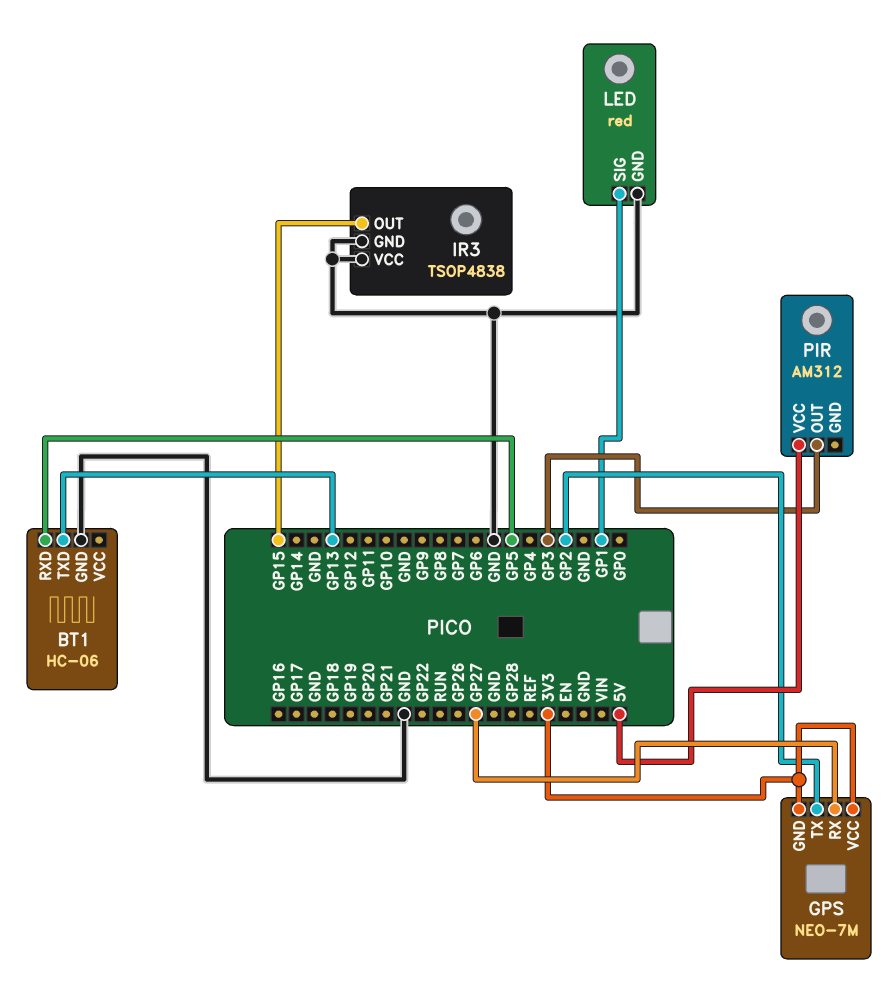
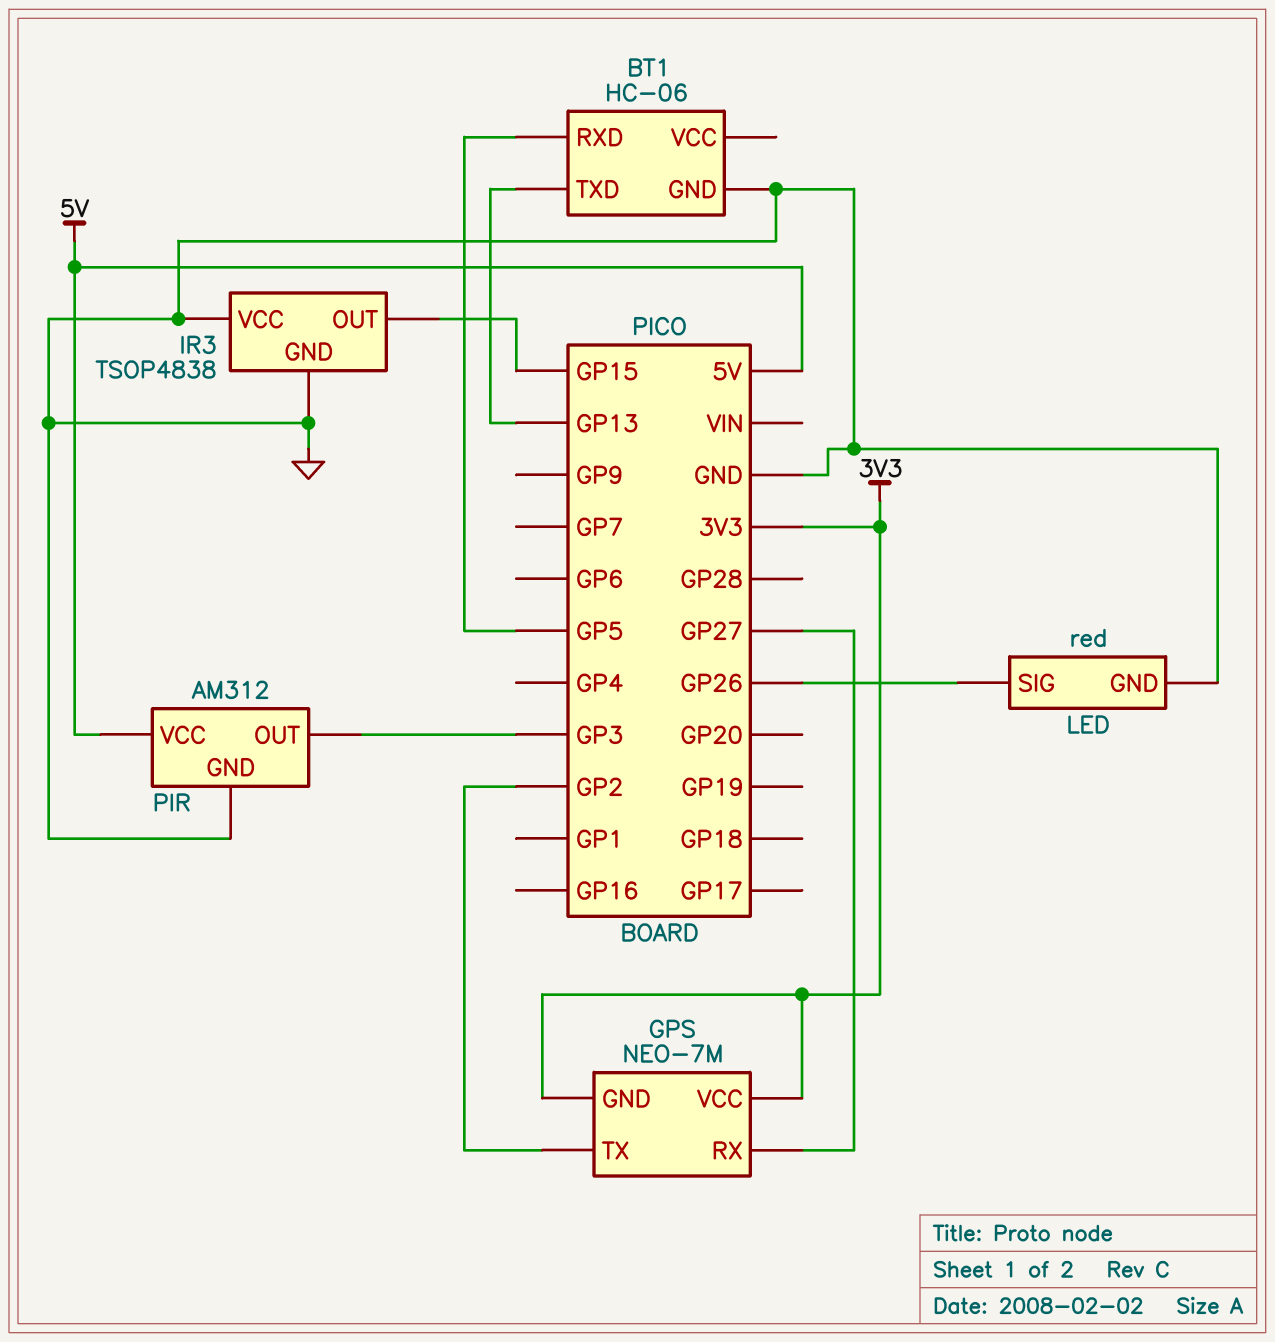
LED pin SIG: GP1 -> GP26
PIR pin GND: none -> GND

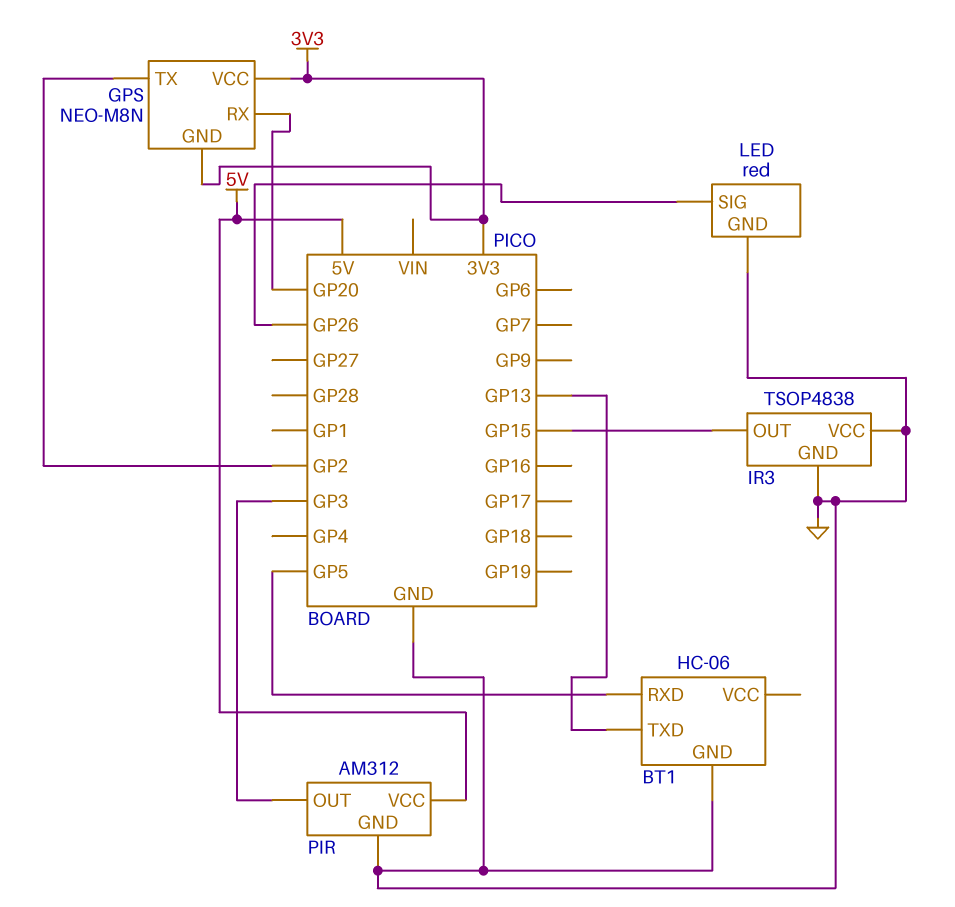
GPS: NEO-7M -> NEO-M8N
GPS pin RX: GP27 -> GP20

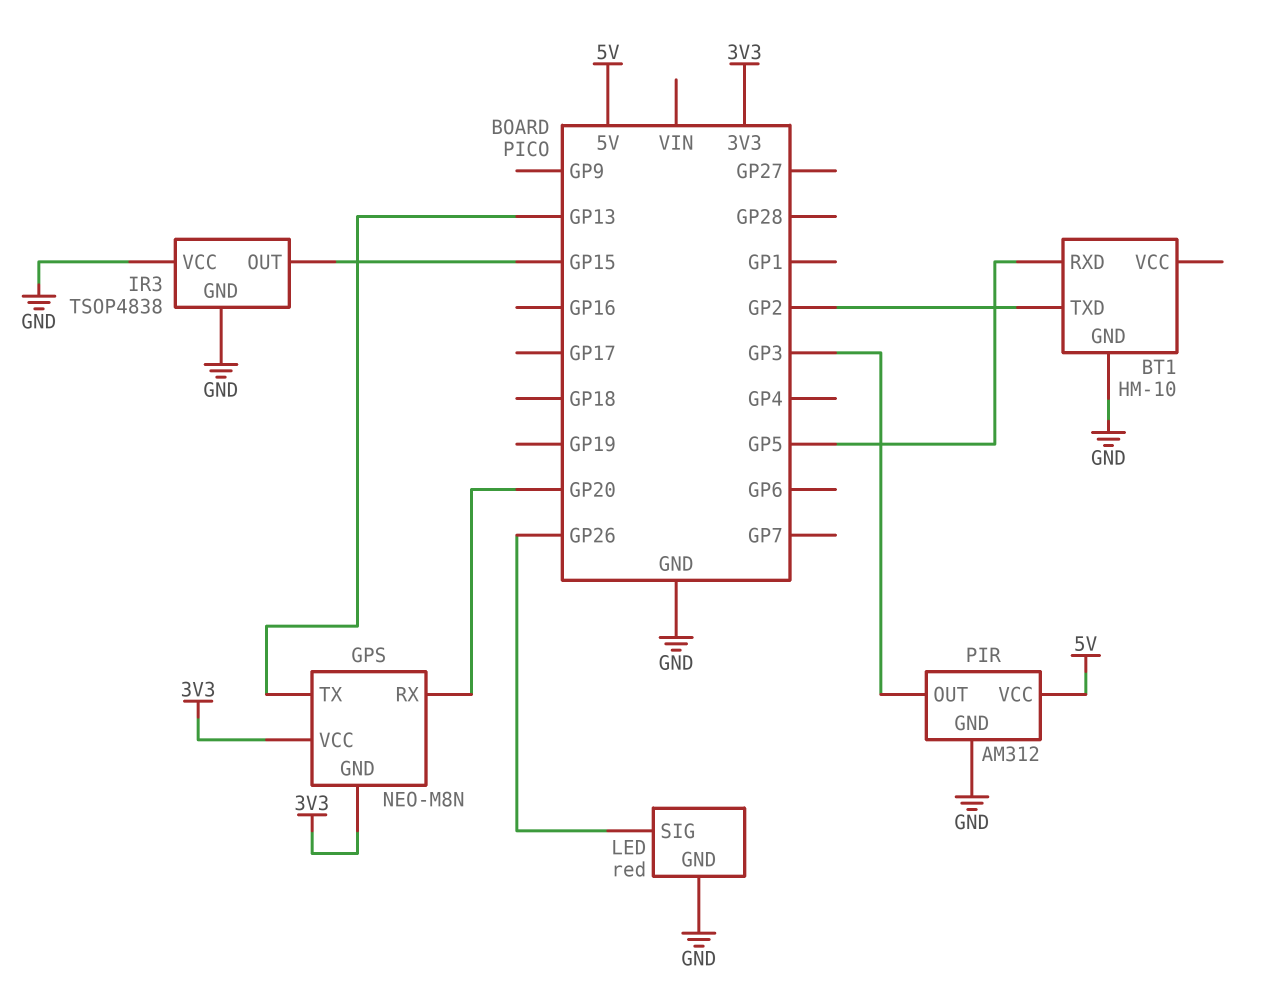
BT1: HC-06 -> HM-10
BT1 pin TXD: GP13 -> GP2
GPS pin TX: GP2 -> GP13

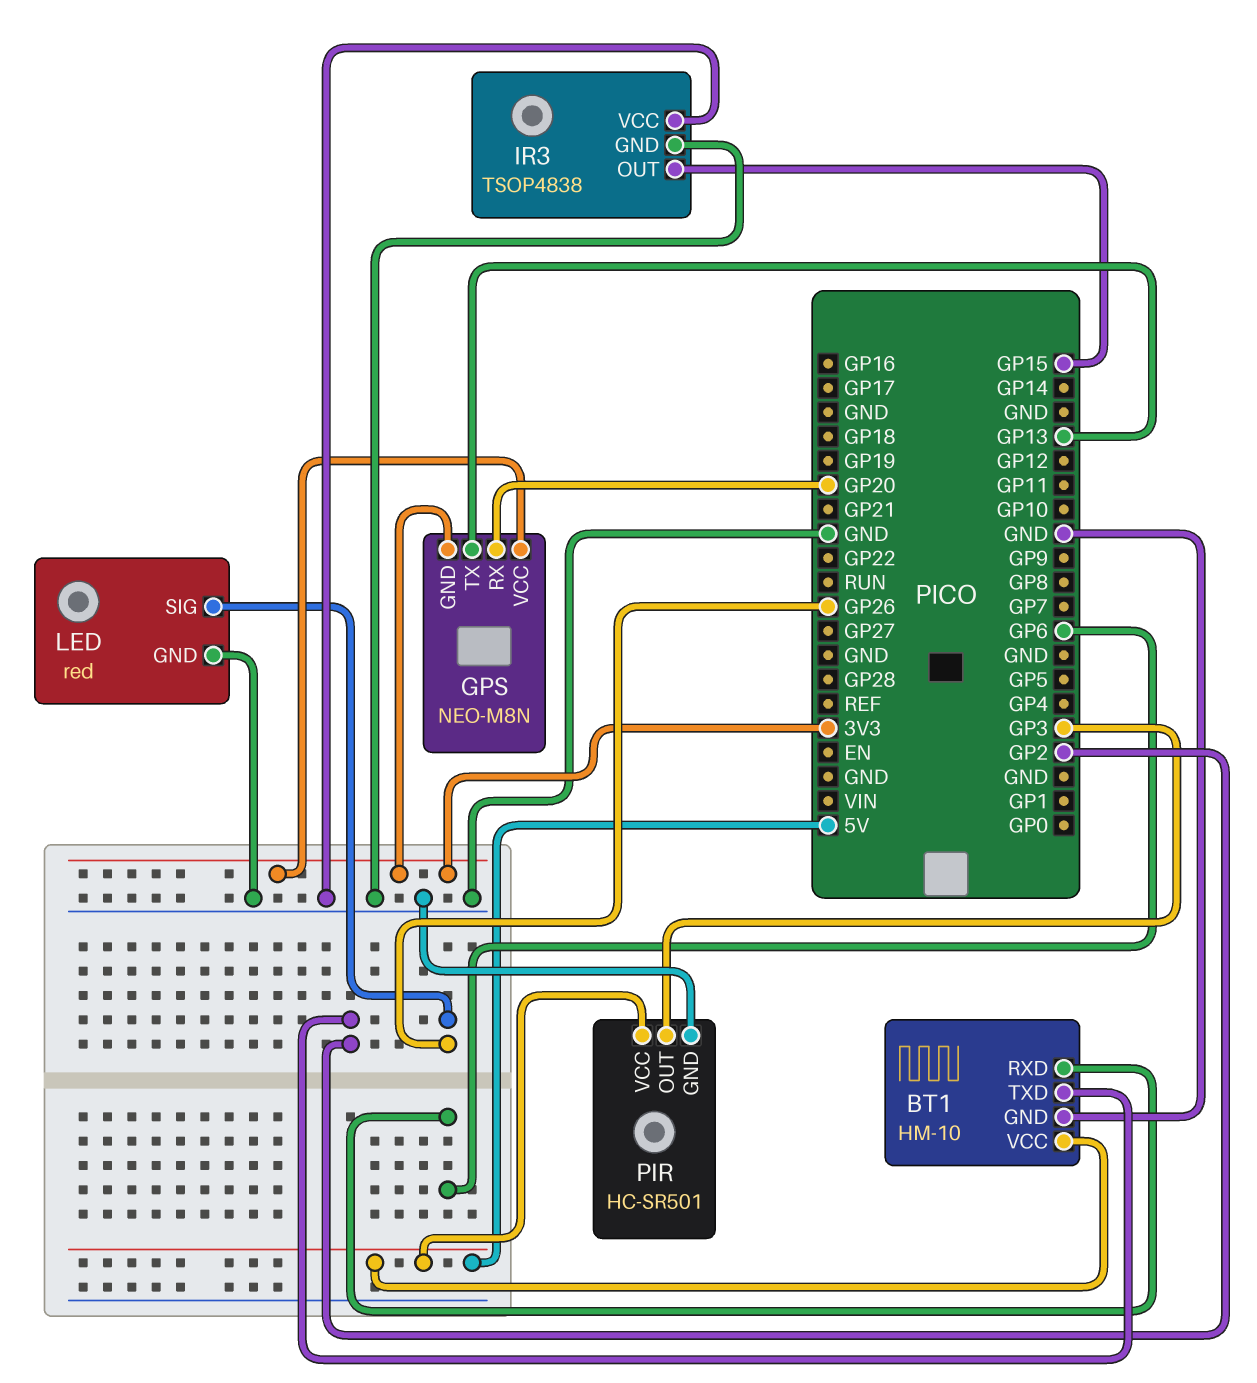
BT1 pin RXD: GP5 -> GP6
BT1 pin VCC: none -> 5V
PIR: AM312 -> HC-SR501

